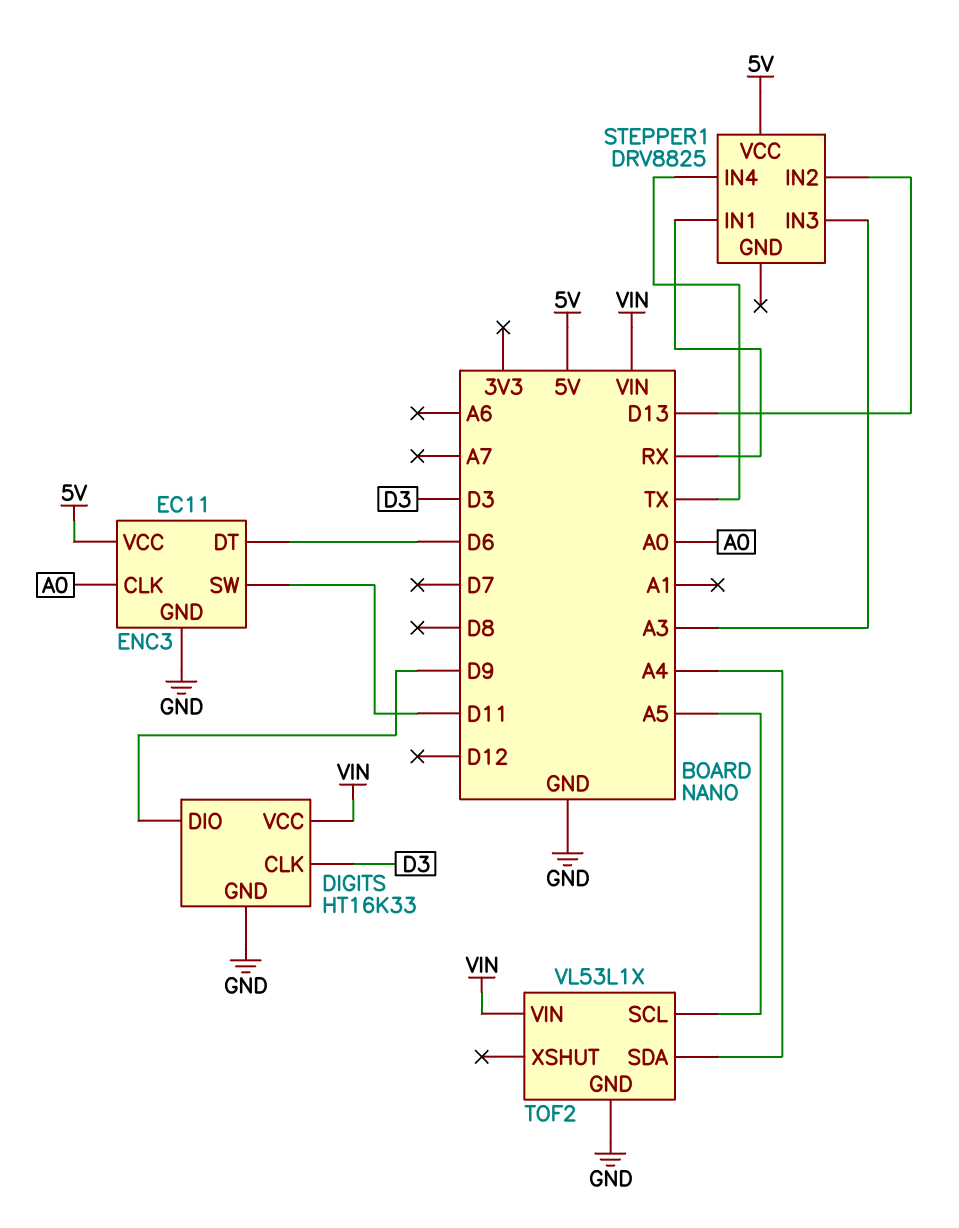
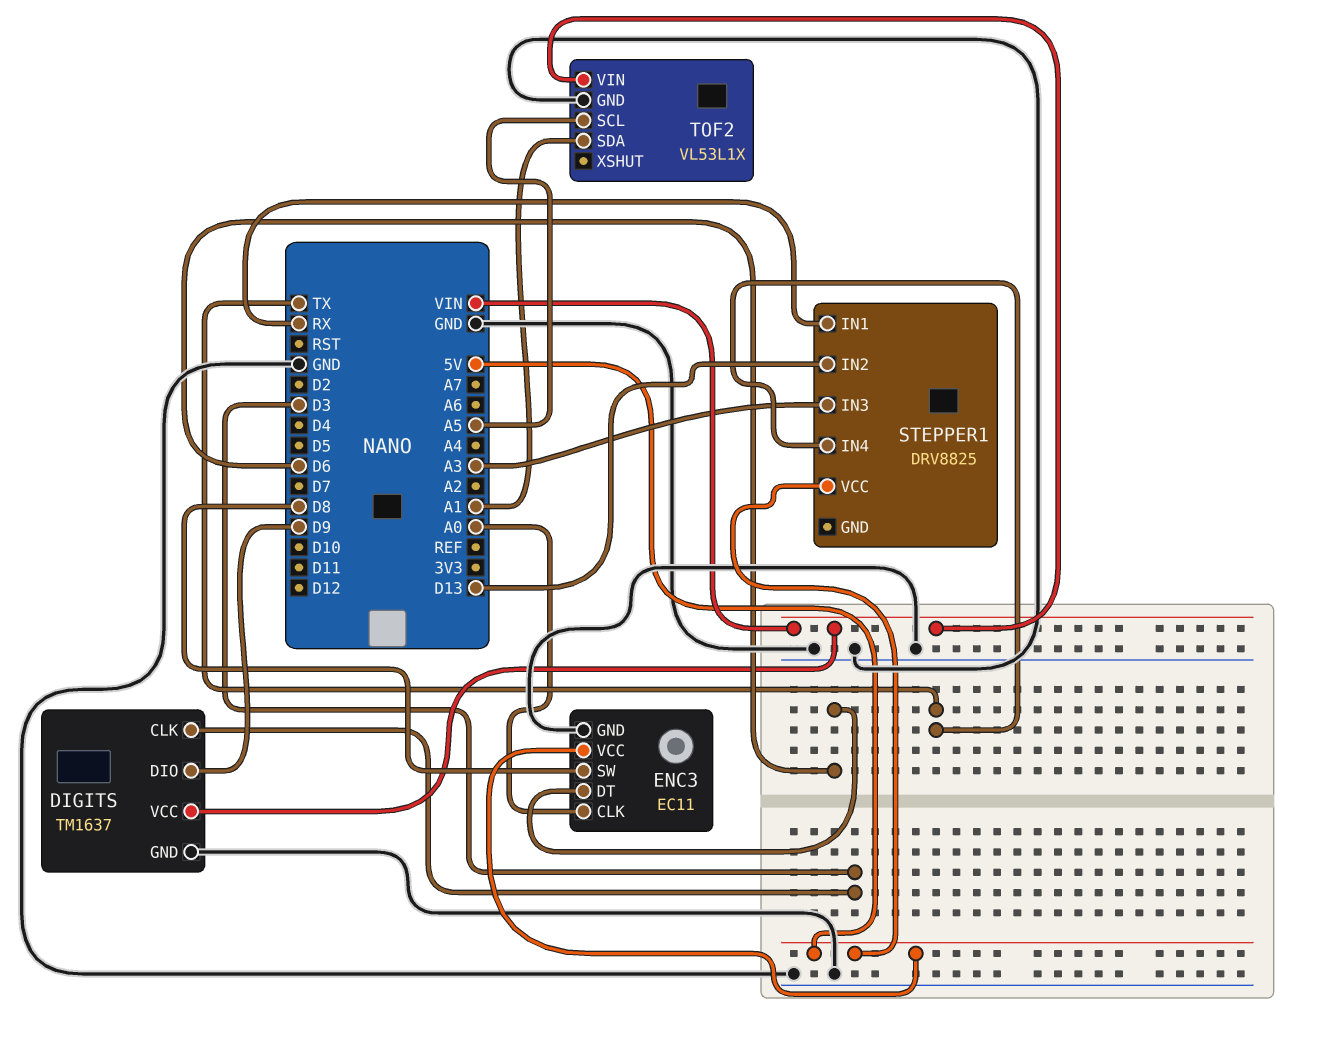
DIGITS: HT16K33 -> TM1637
ENC3 pin SW: D11 -> D8
TOF2 pin SDA: A4 -> A1

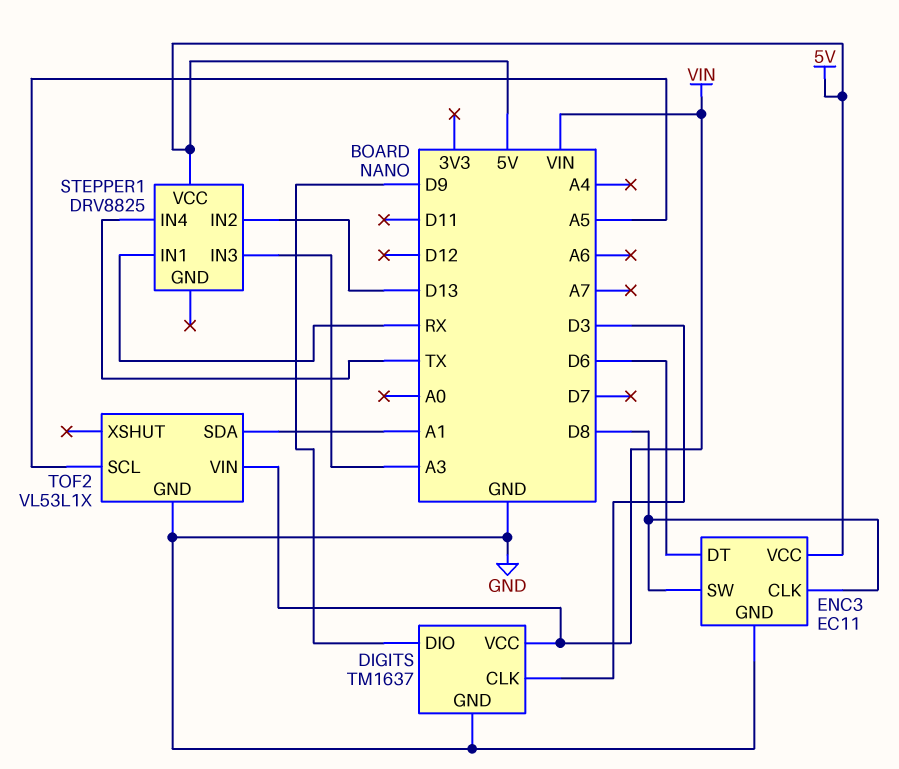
ENC3 pin CLK: A0 -> D8

